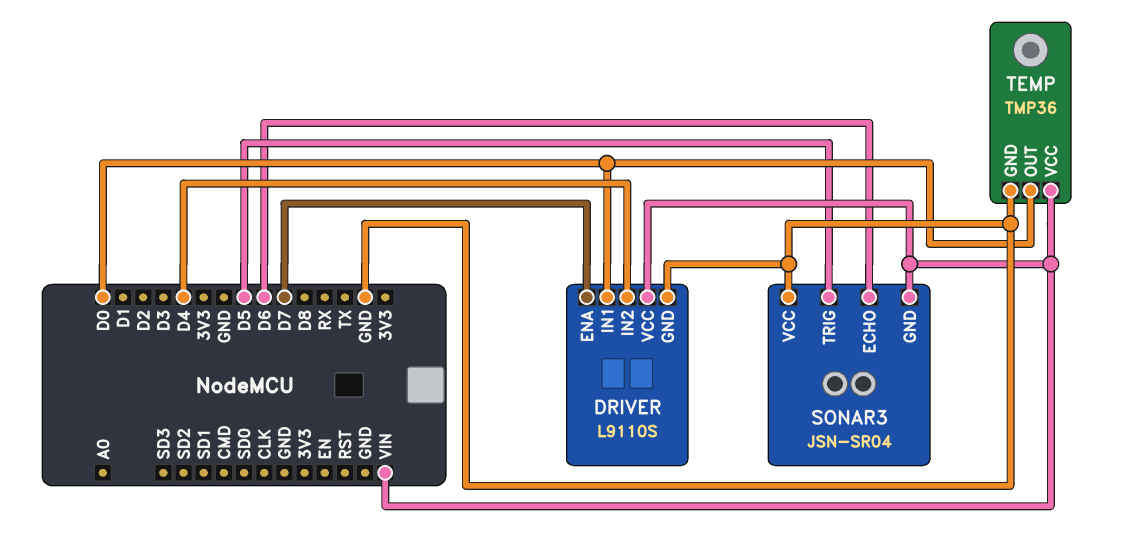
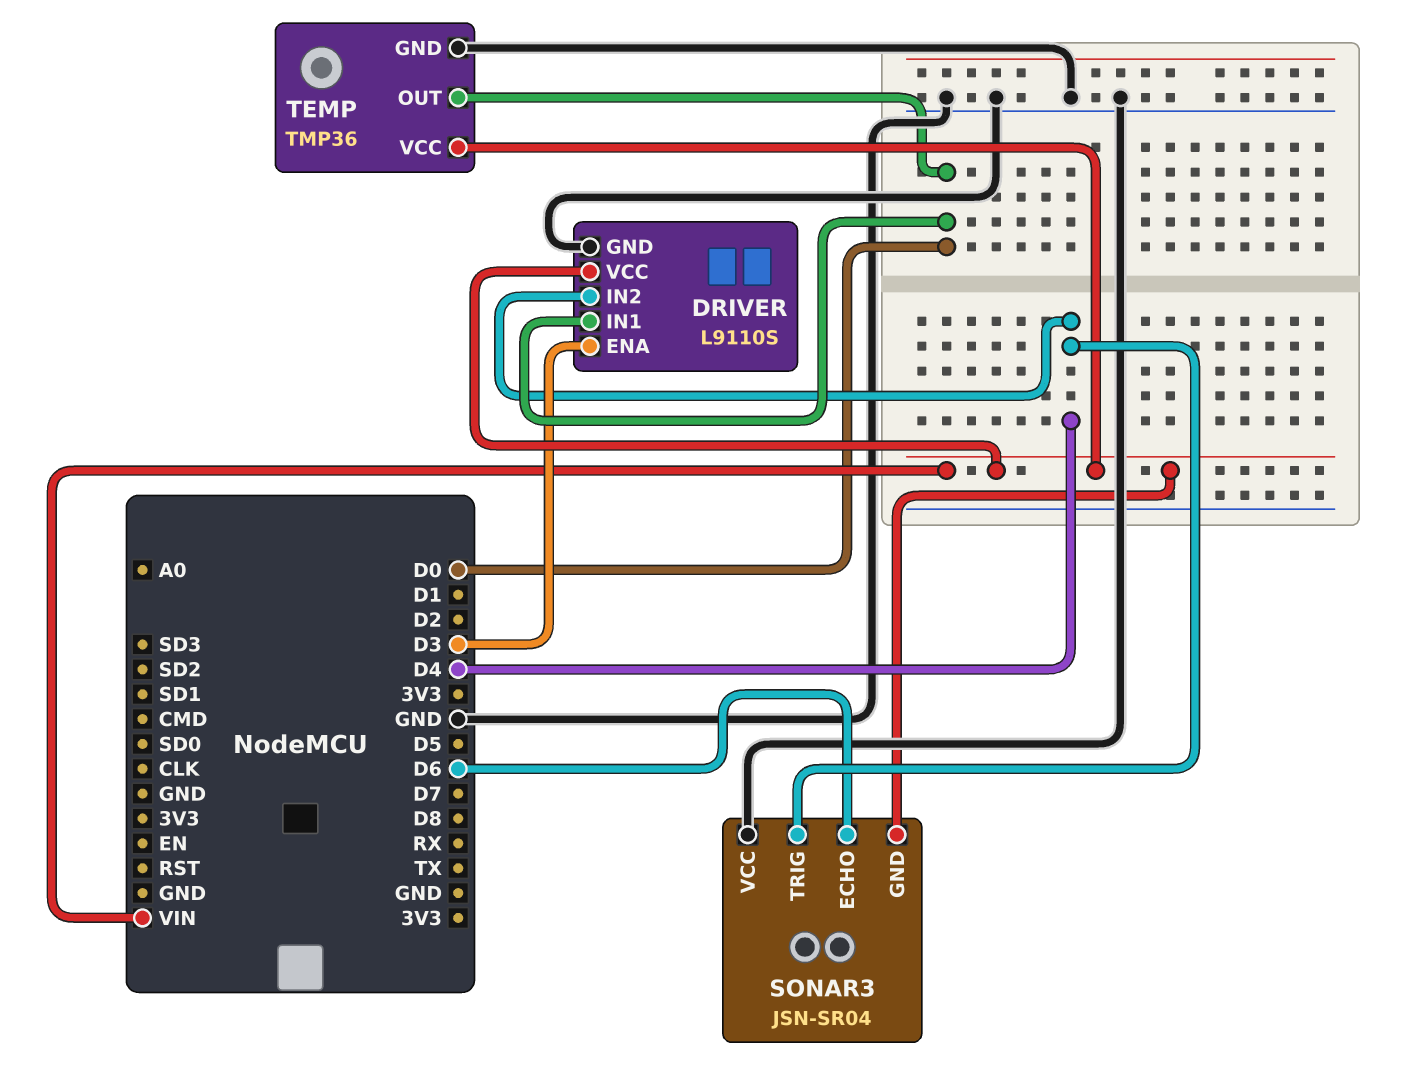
DRIVER pin ENA: D7 -> D3
SONAR3 pin TRIG: D5 -> D4

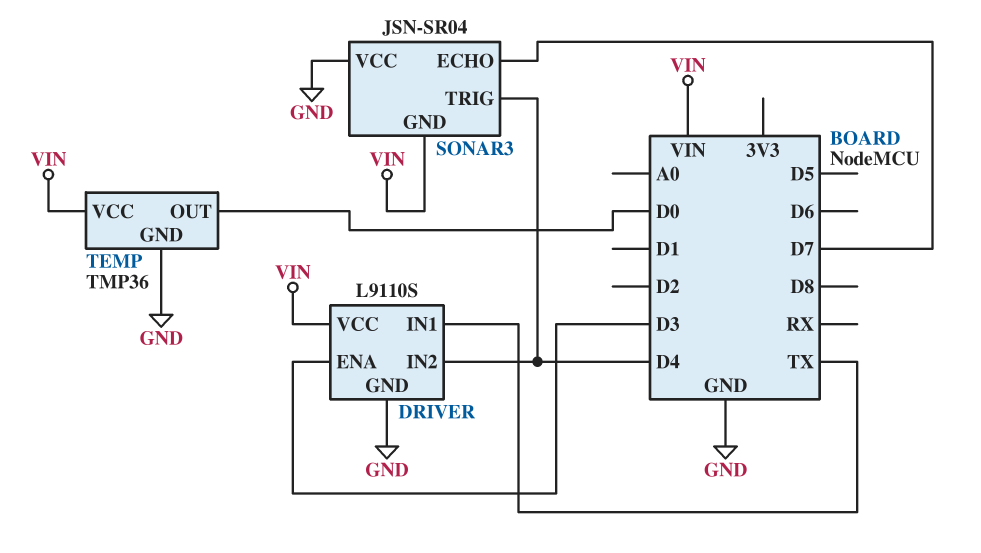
DRIVER pin IN1: D0 -> TX
SONAR3 pin ECHO: D6 -> D7

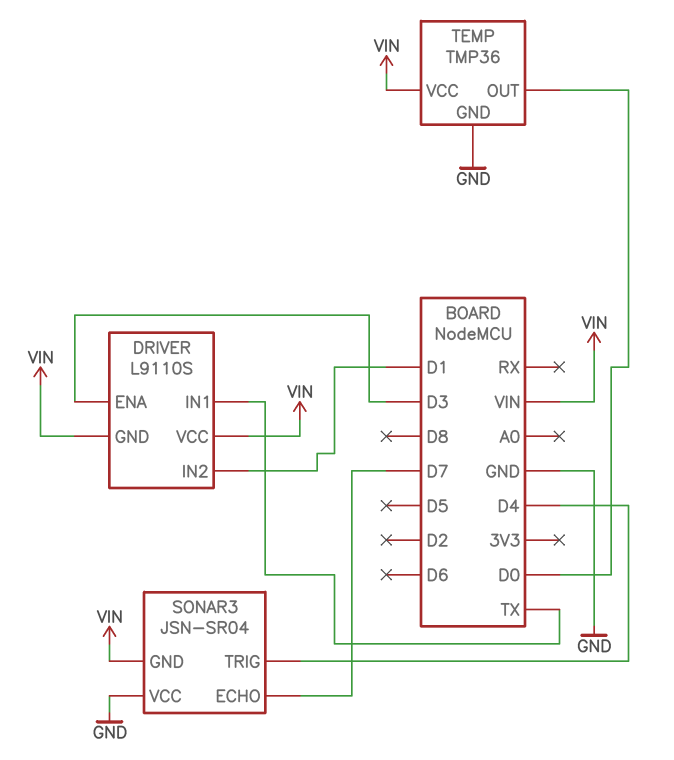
DRIVER pin GND: GND -> VIN
DRIVER pin IN2: D4 -> D1

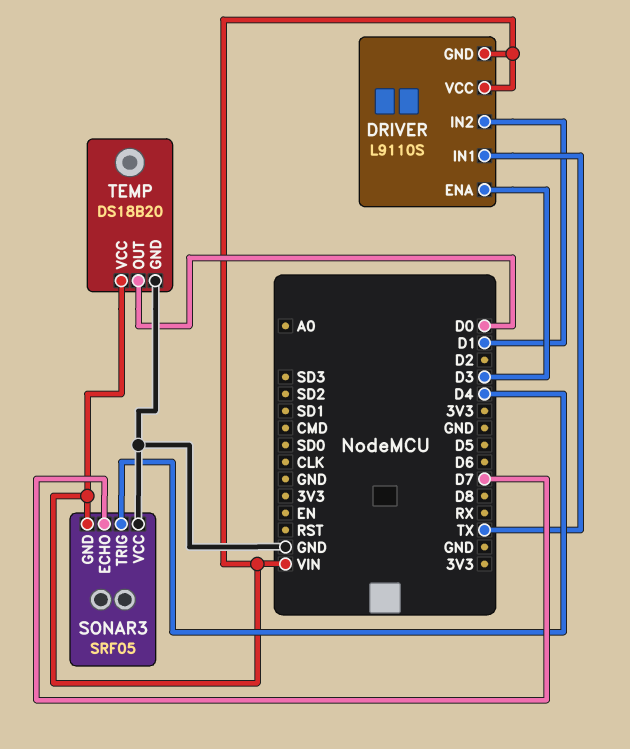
SONAR3: JSN-SR04 -> SRF05
TEMP: TMP36 -> DS18B20

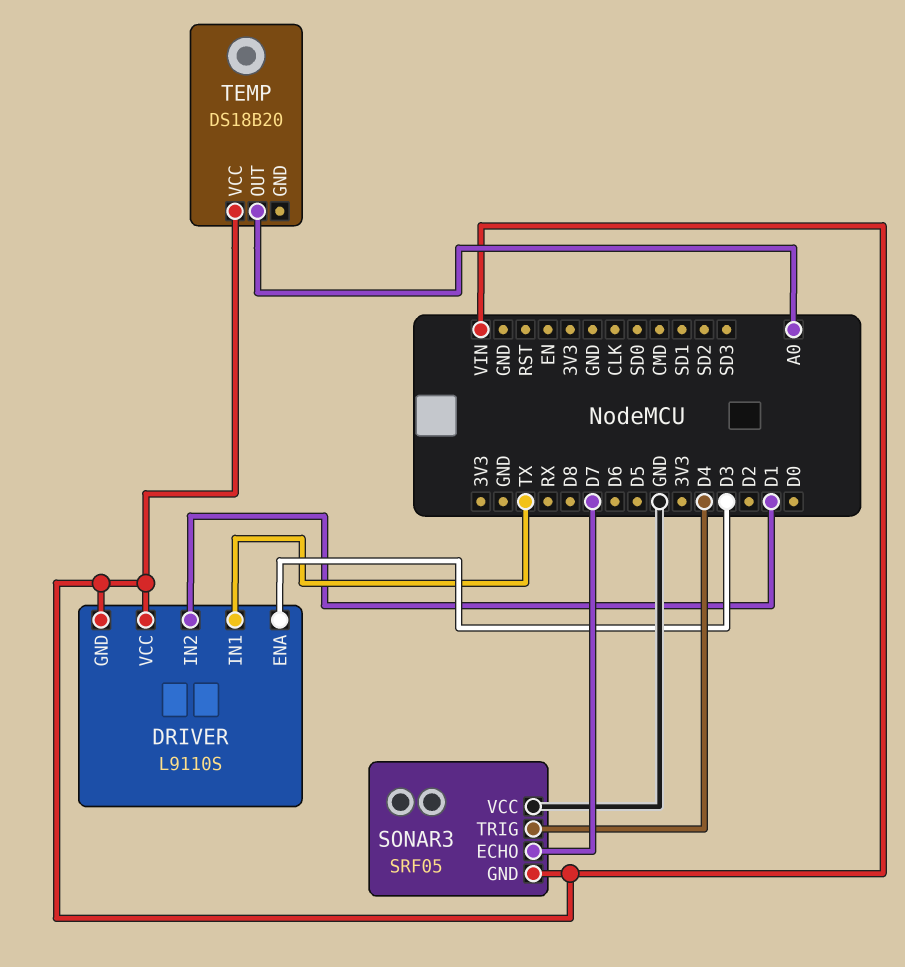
TEMP pin GND: GND -> none
TEMP pin OUT: D0 -> A0

